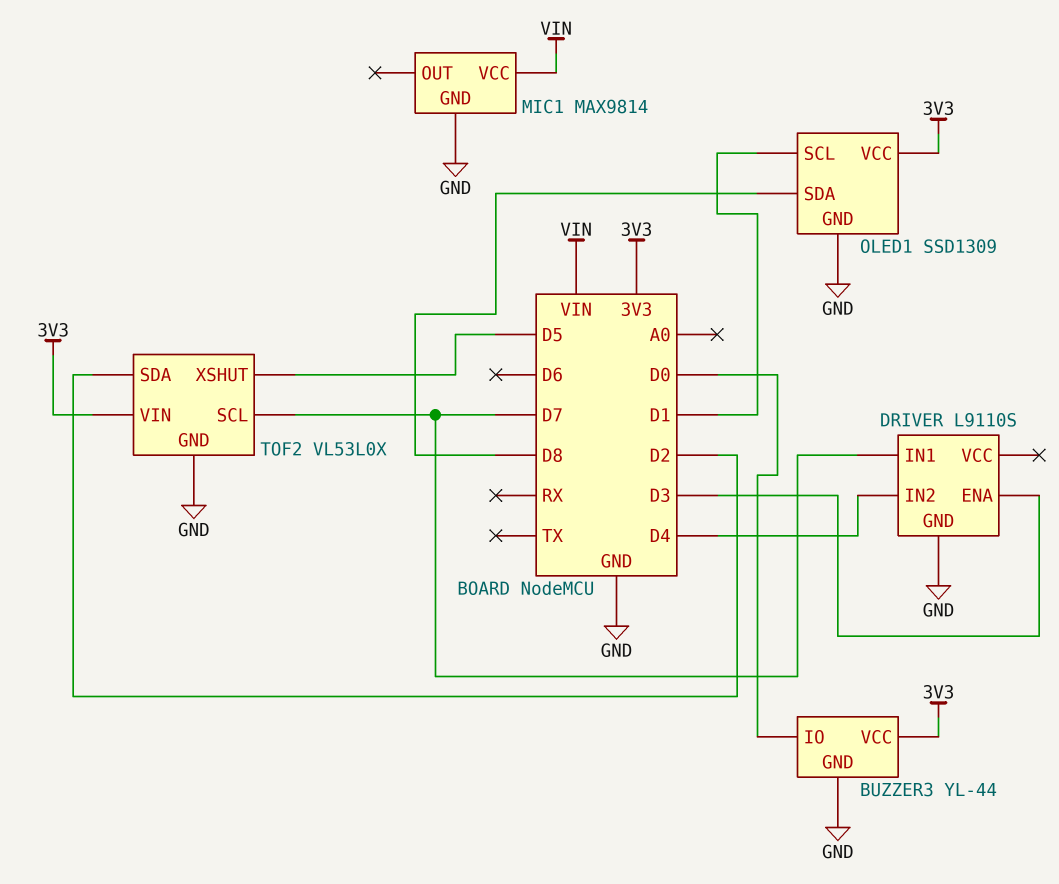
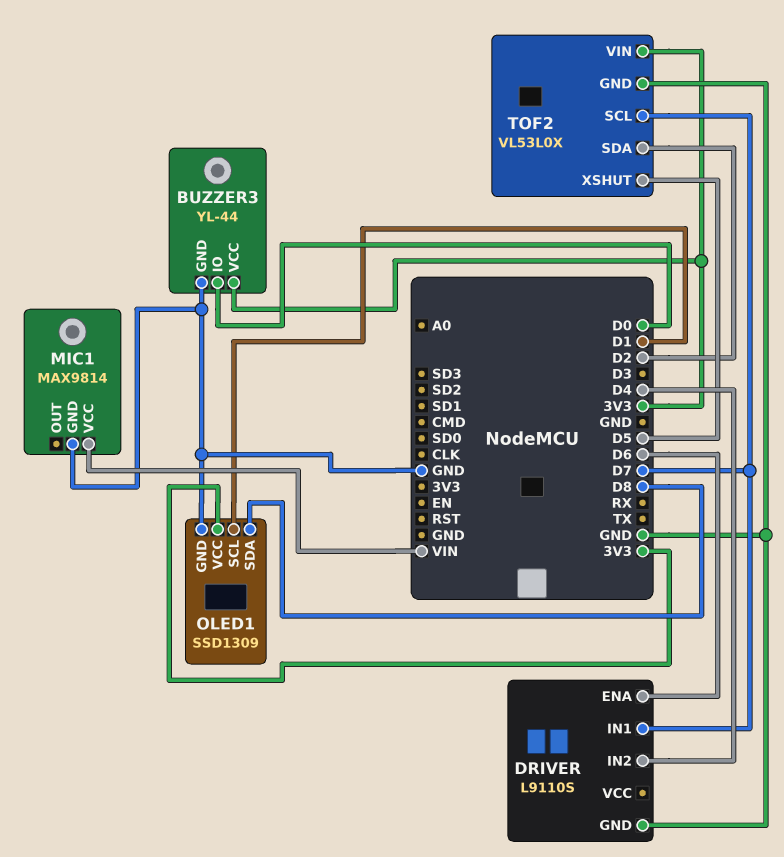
DRIVER pin ENA: D3 -> D6

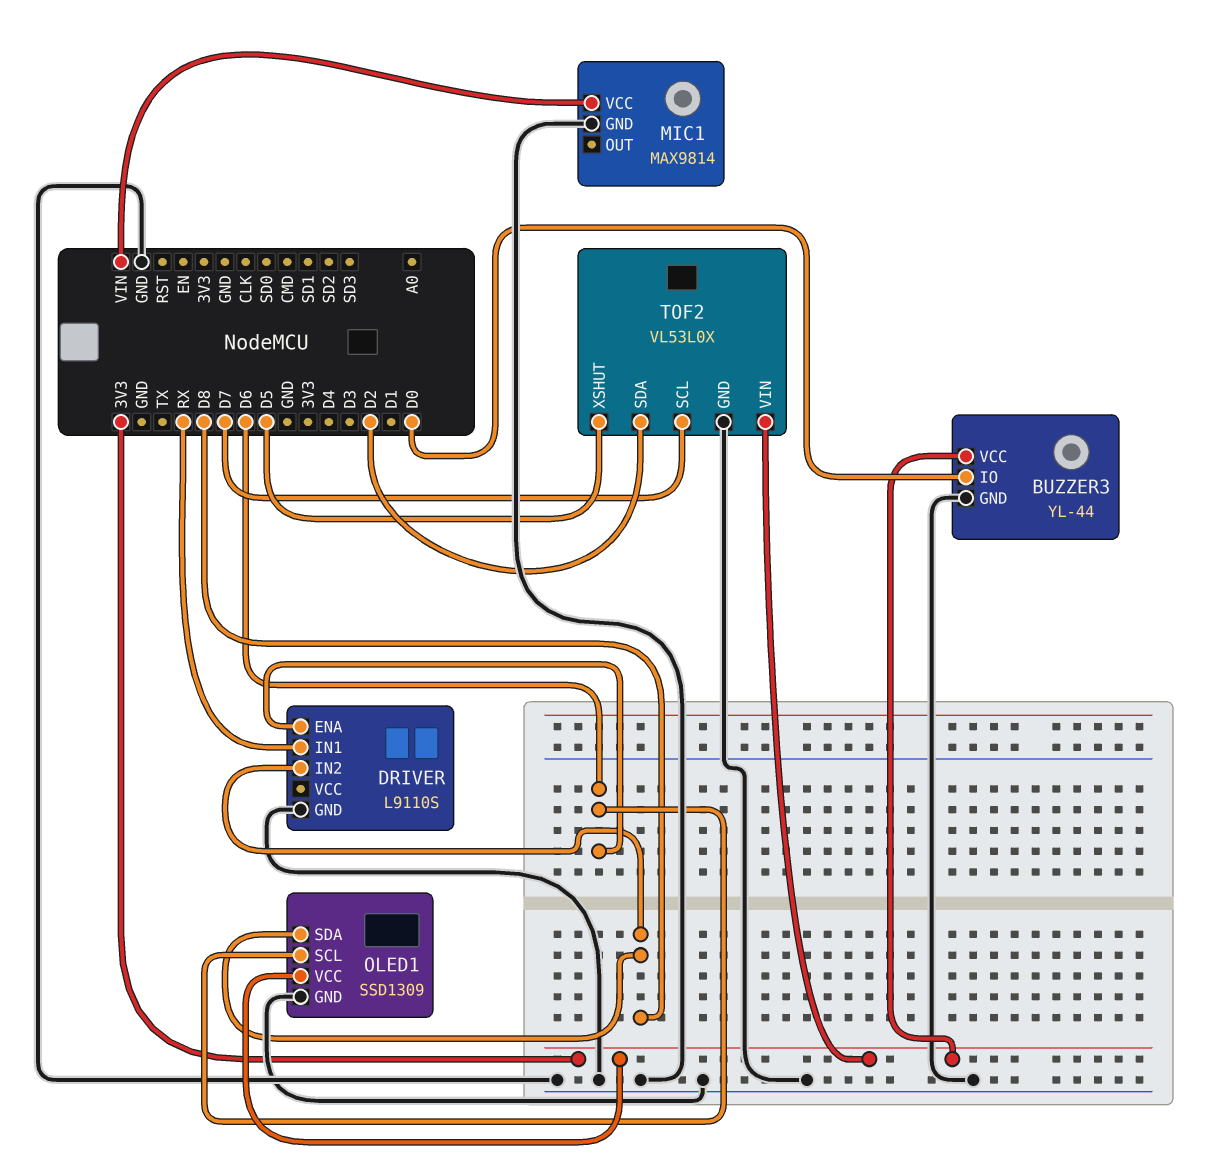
DRIVER pin IN1: D7 -> RX
DRIVER pin IN2: D4 -> D8
OLED1 pin SCL: D1 -> D6

